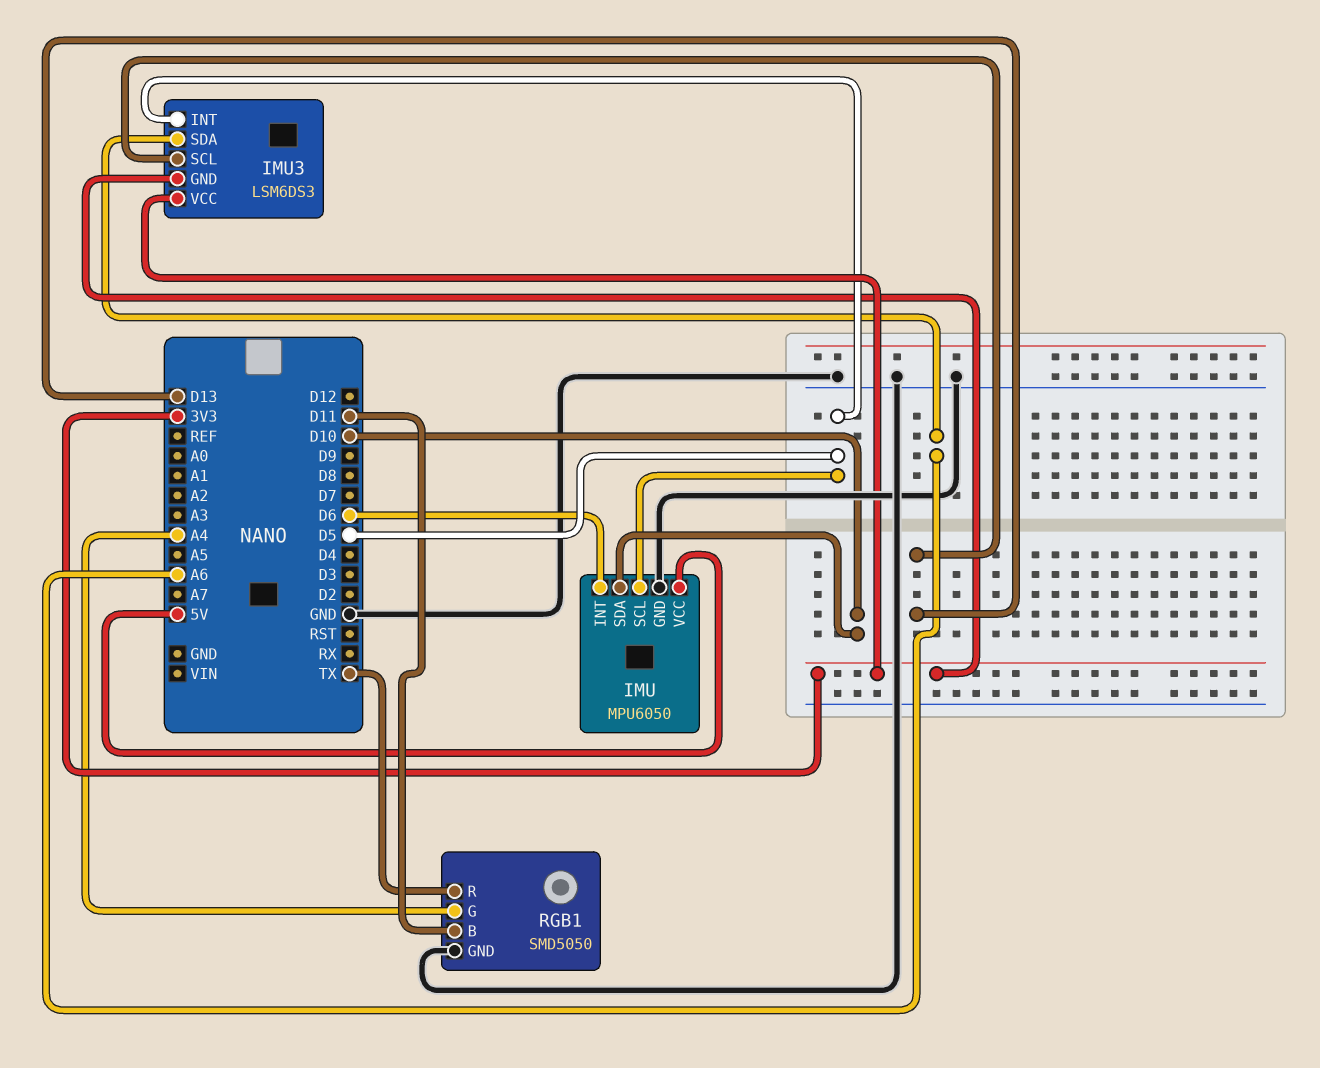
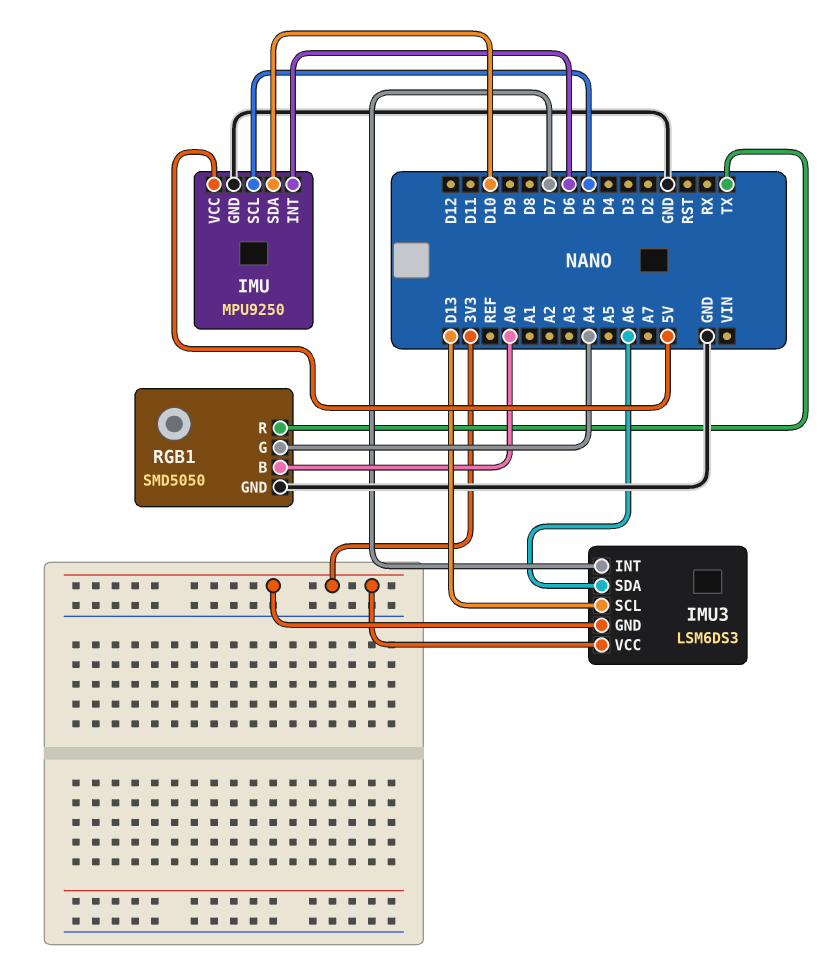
IMU: MPU6050 -> MPU9250
IMU3 pin INT: D5 -> D7
RGB1 pin B: D11 -> A0

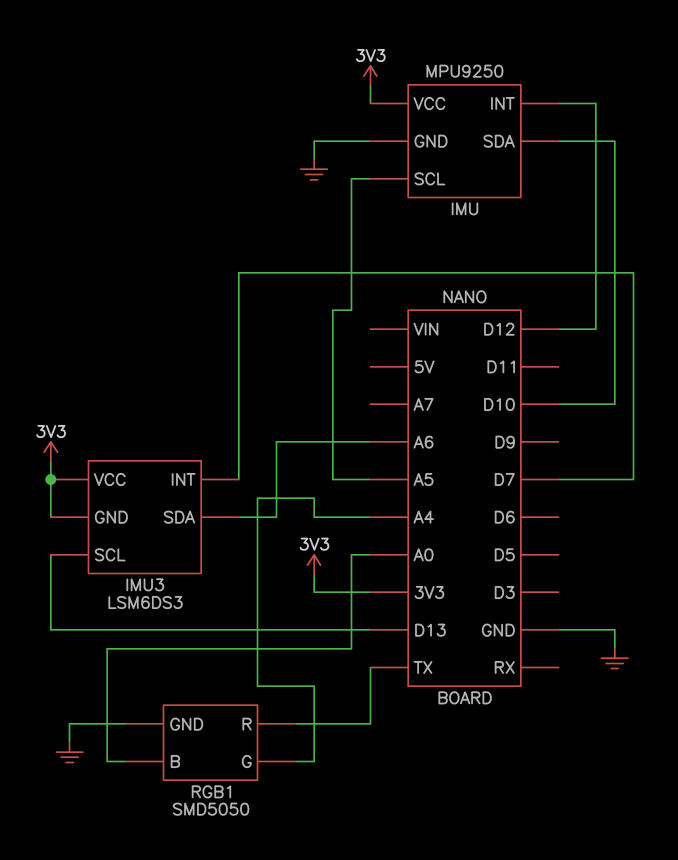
IMU pin INT: D6 -> D12
IMU pin SCL: D5 -> A5
IMU pin VCC: 5V -> 3V3

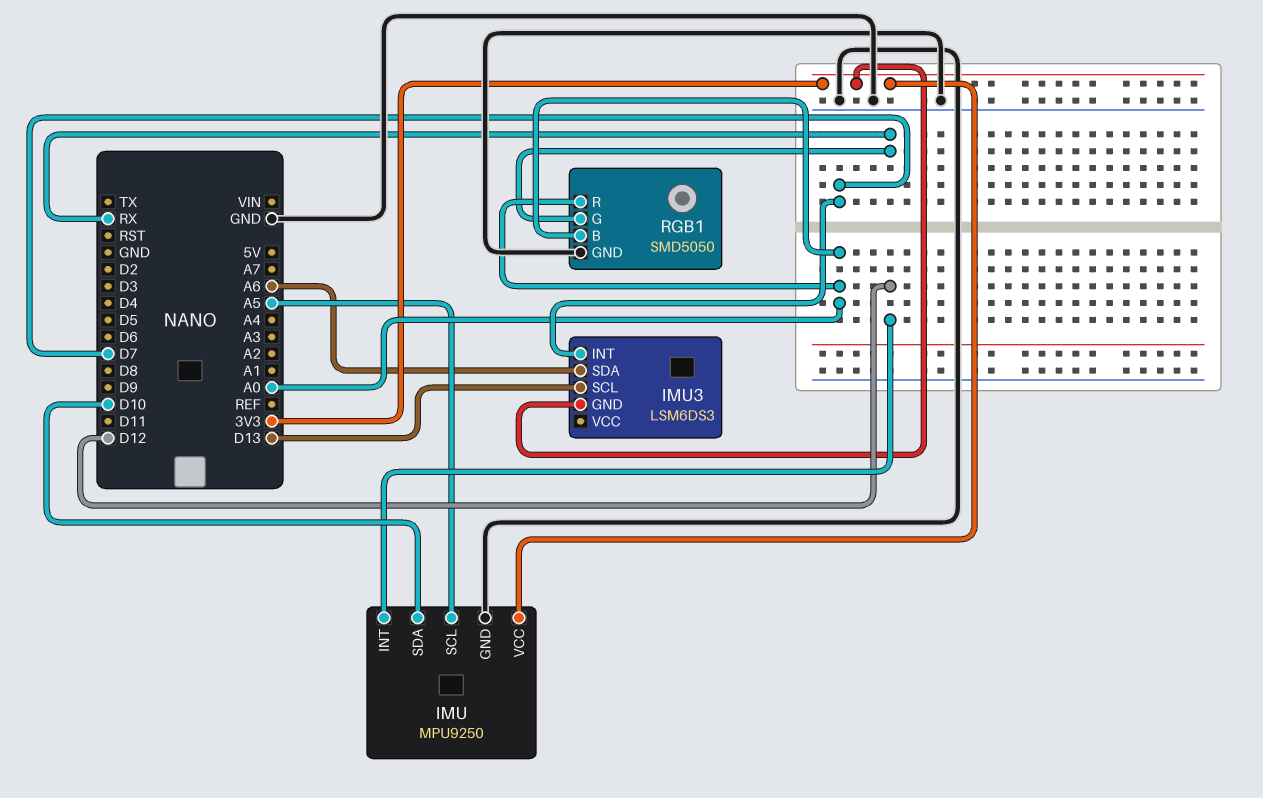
IMU3 pin VCC: 3V3 -> none
RGB1 pin G: A4 -> RX
RGB1 pin R: TX -> A0

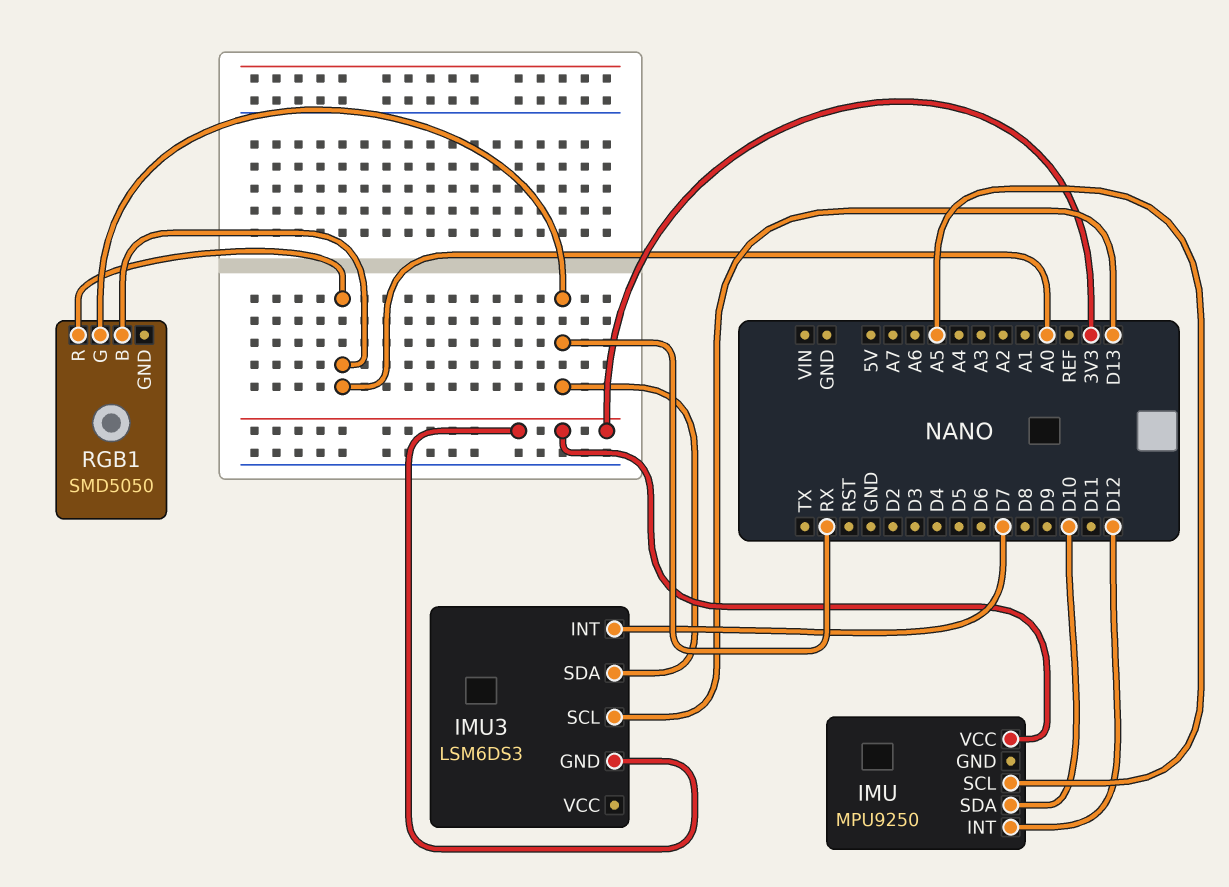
IMU pin GND: GND -> none
IMU3 pin SDA: A6 -> RX
RGB1 pin GND: GND -> none

